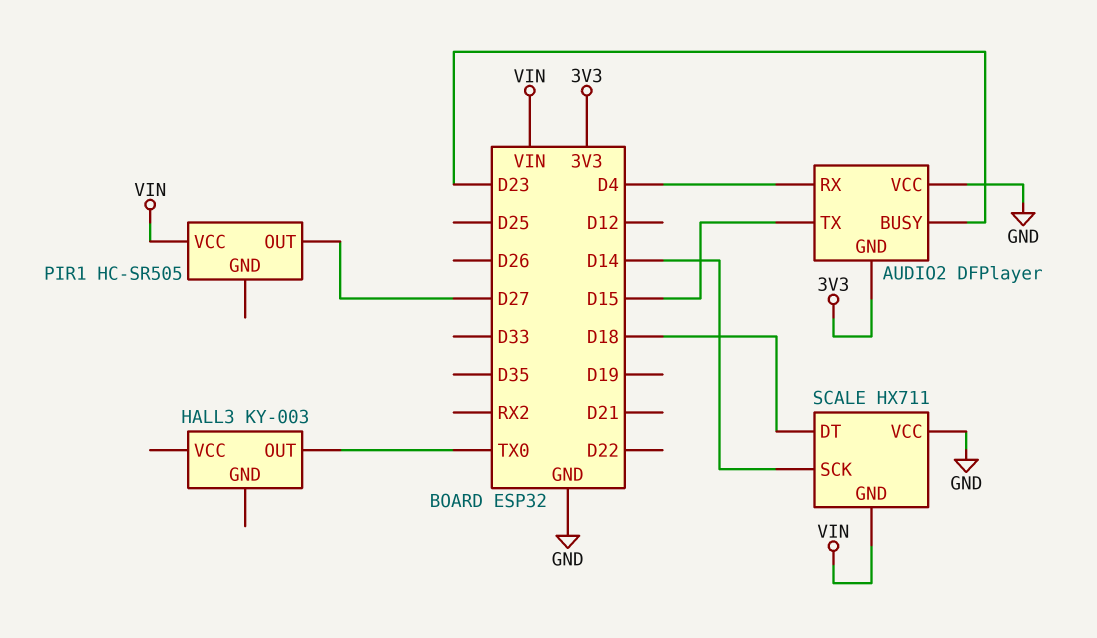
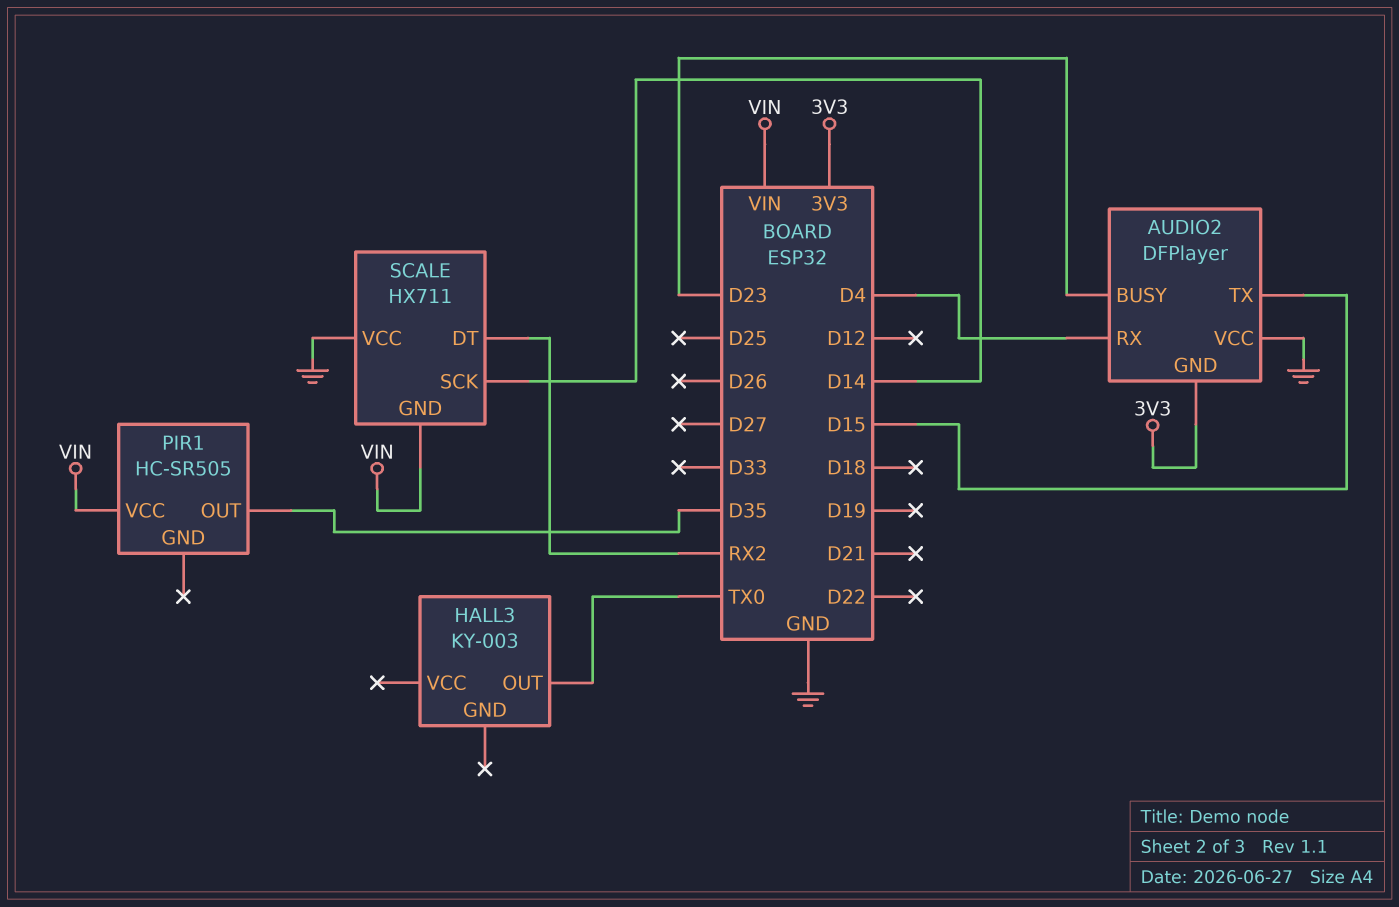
PIR1 pin OUT: D27 -> D35
SCALE pin DT: D18 -> RX2

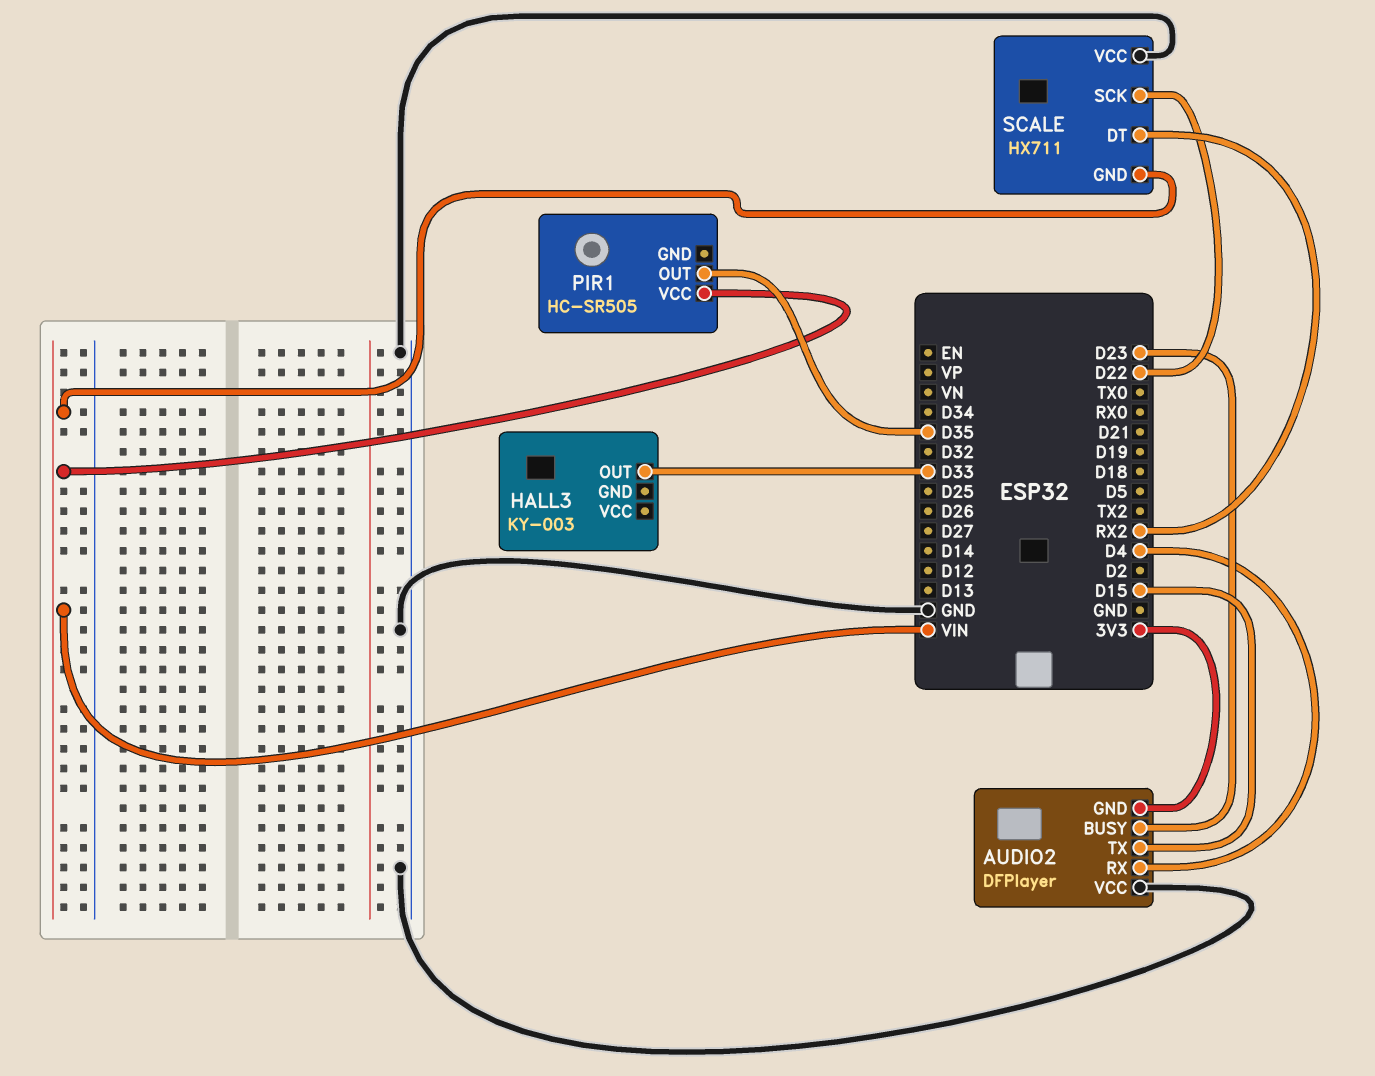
HALL3 pin OUT: TX0 -> D33
SCALE pin SCK: D14 -> D22

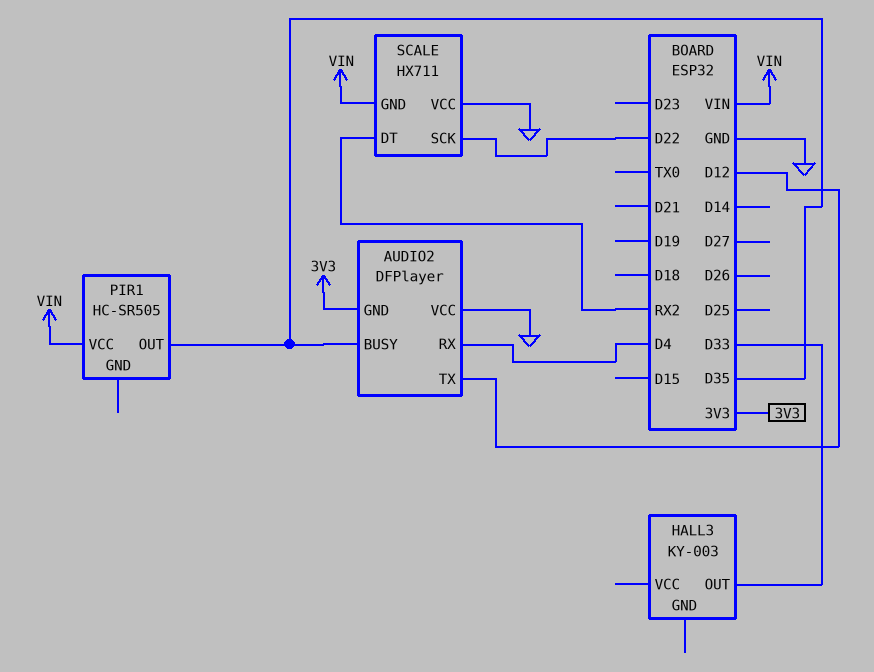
AUDIO2 pin BUSY: D23 -> D35
AUDIO2 pin TX: D15 -> D12

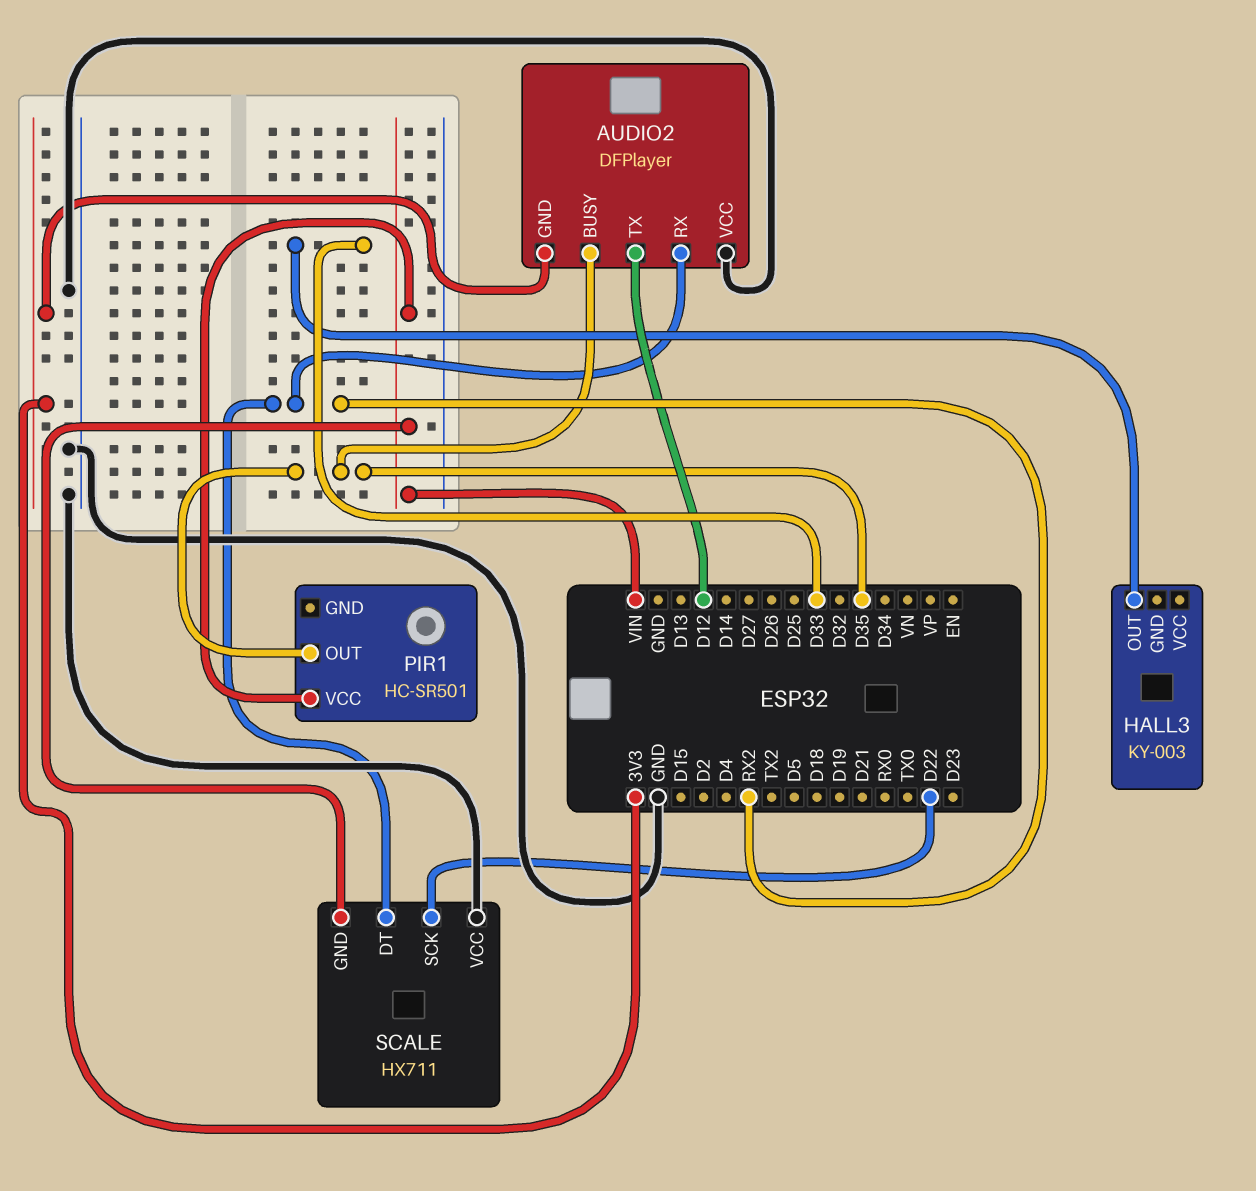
AUDIO2 pin RX: D4 -> RX2
PIR1: HC-SR505 -> HC-SR501

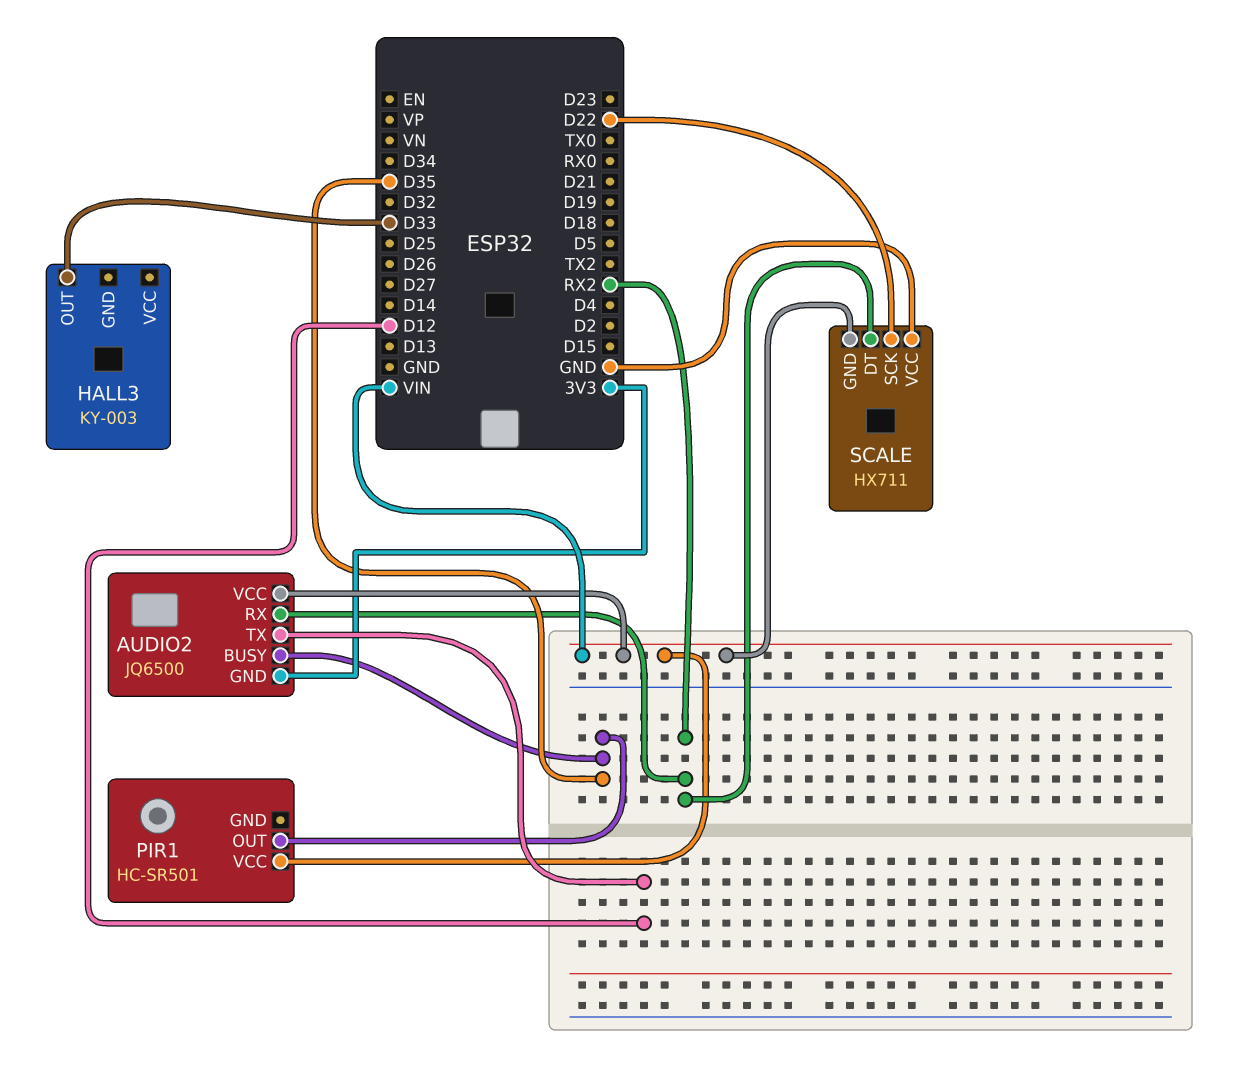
AUDIO2: DFPlayer -> JQ6500
AUDIO2 pin VCC: GND -> VIN

